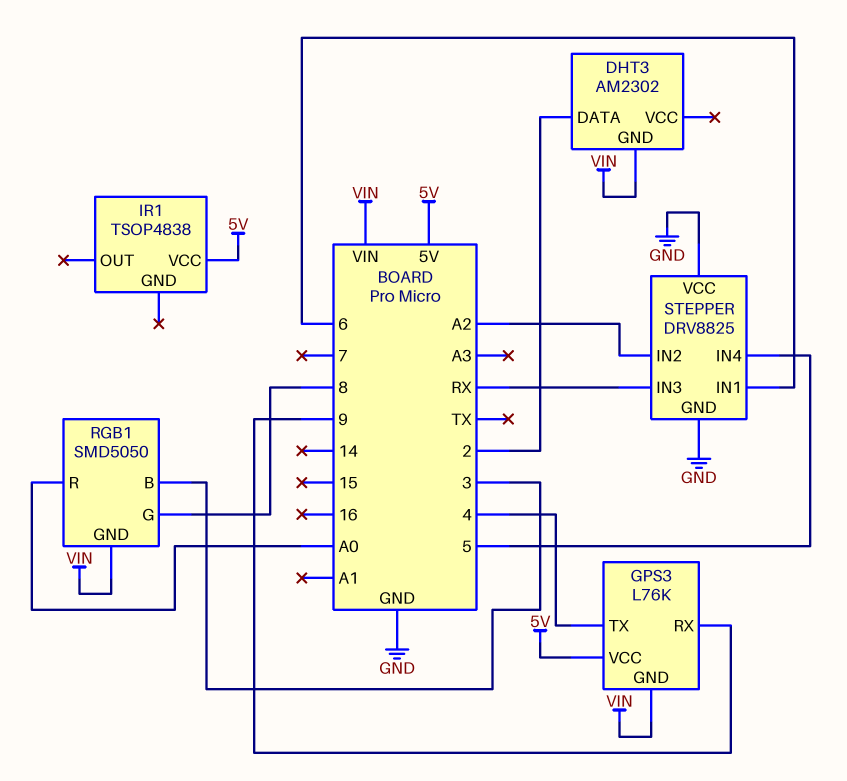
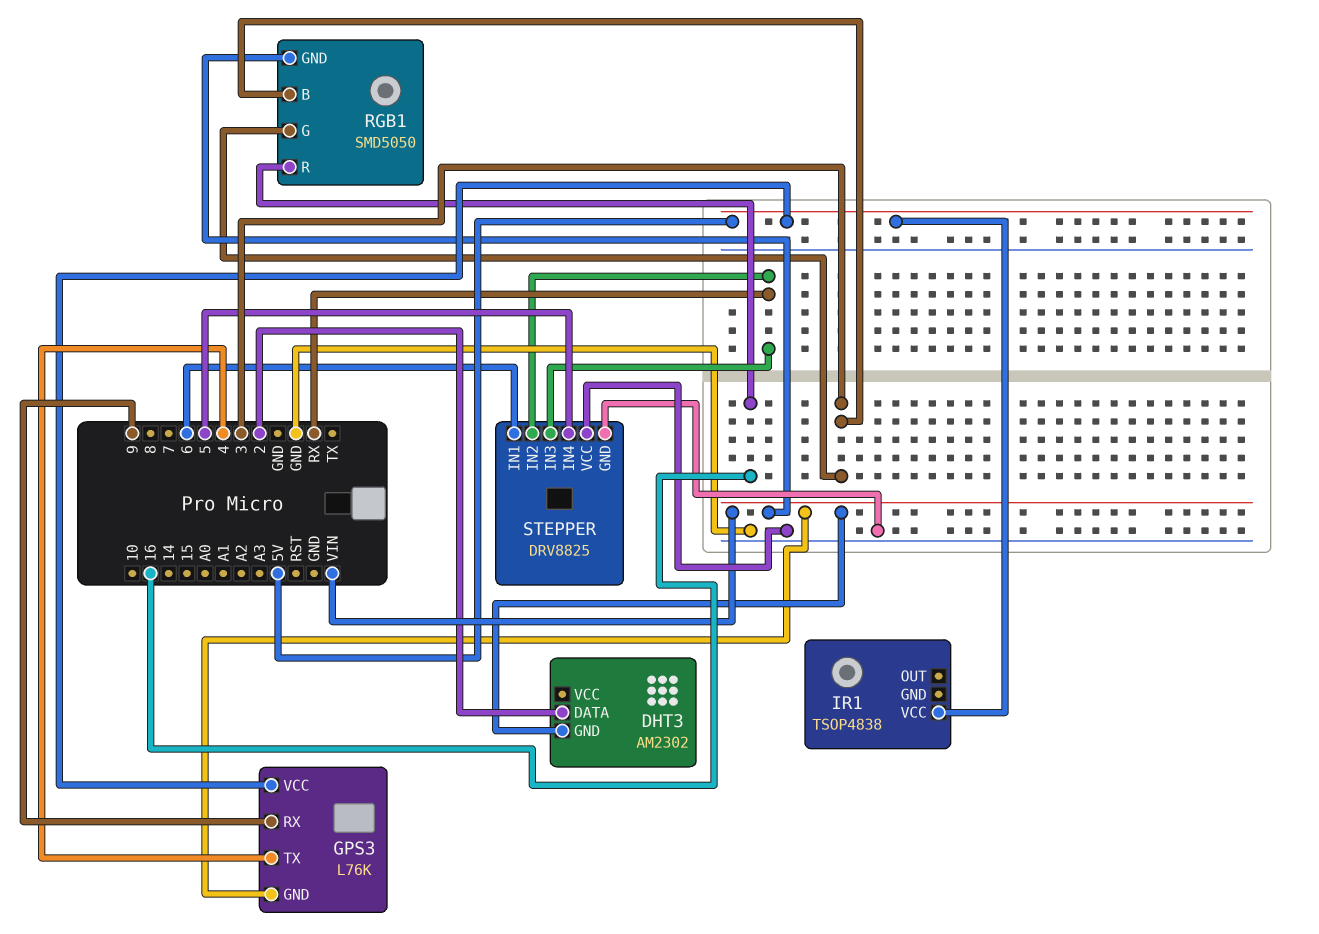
RGB1 pin G: 8 -> 3
RGB1 pin R: A0 -> 16
STEPPER pin IN2: A2 -> RX

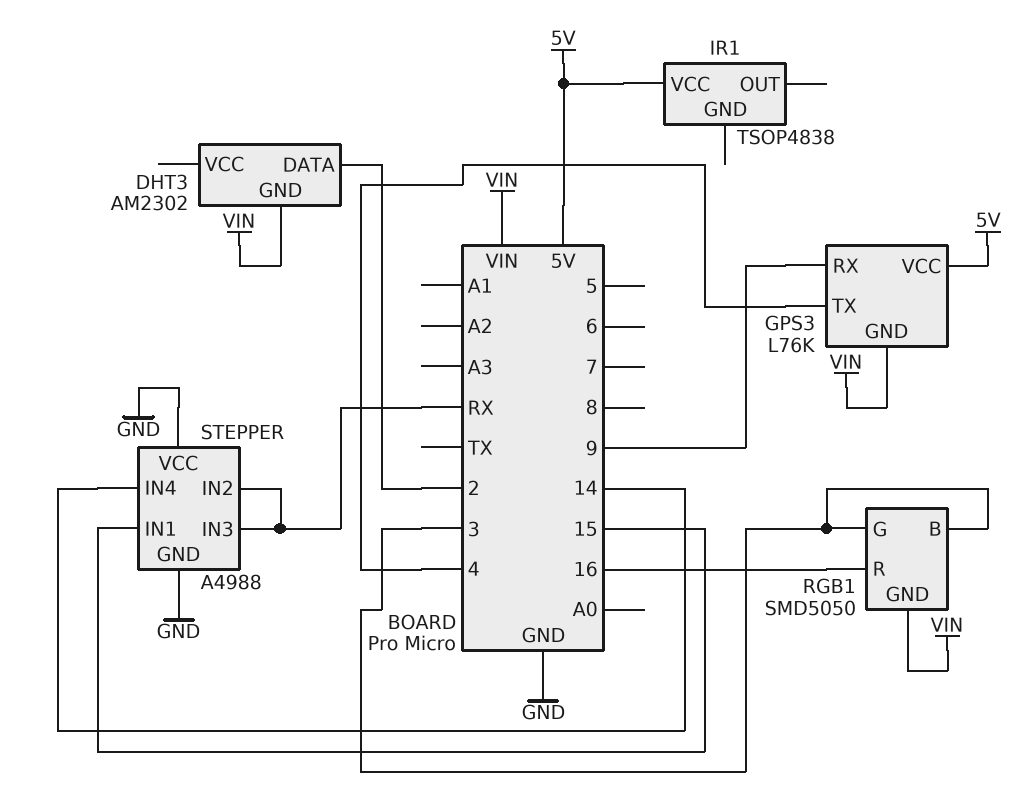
STEPPER: DRV8825 -> A4988
STEPPER pin IN1: 6 -> 15
STEPPER pin IN4: 5 -> 14

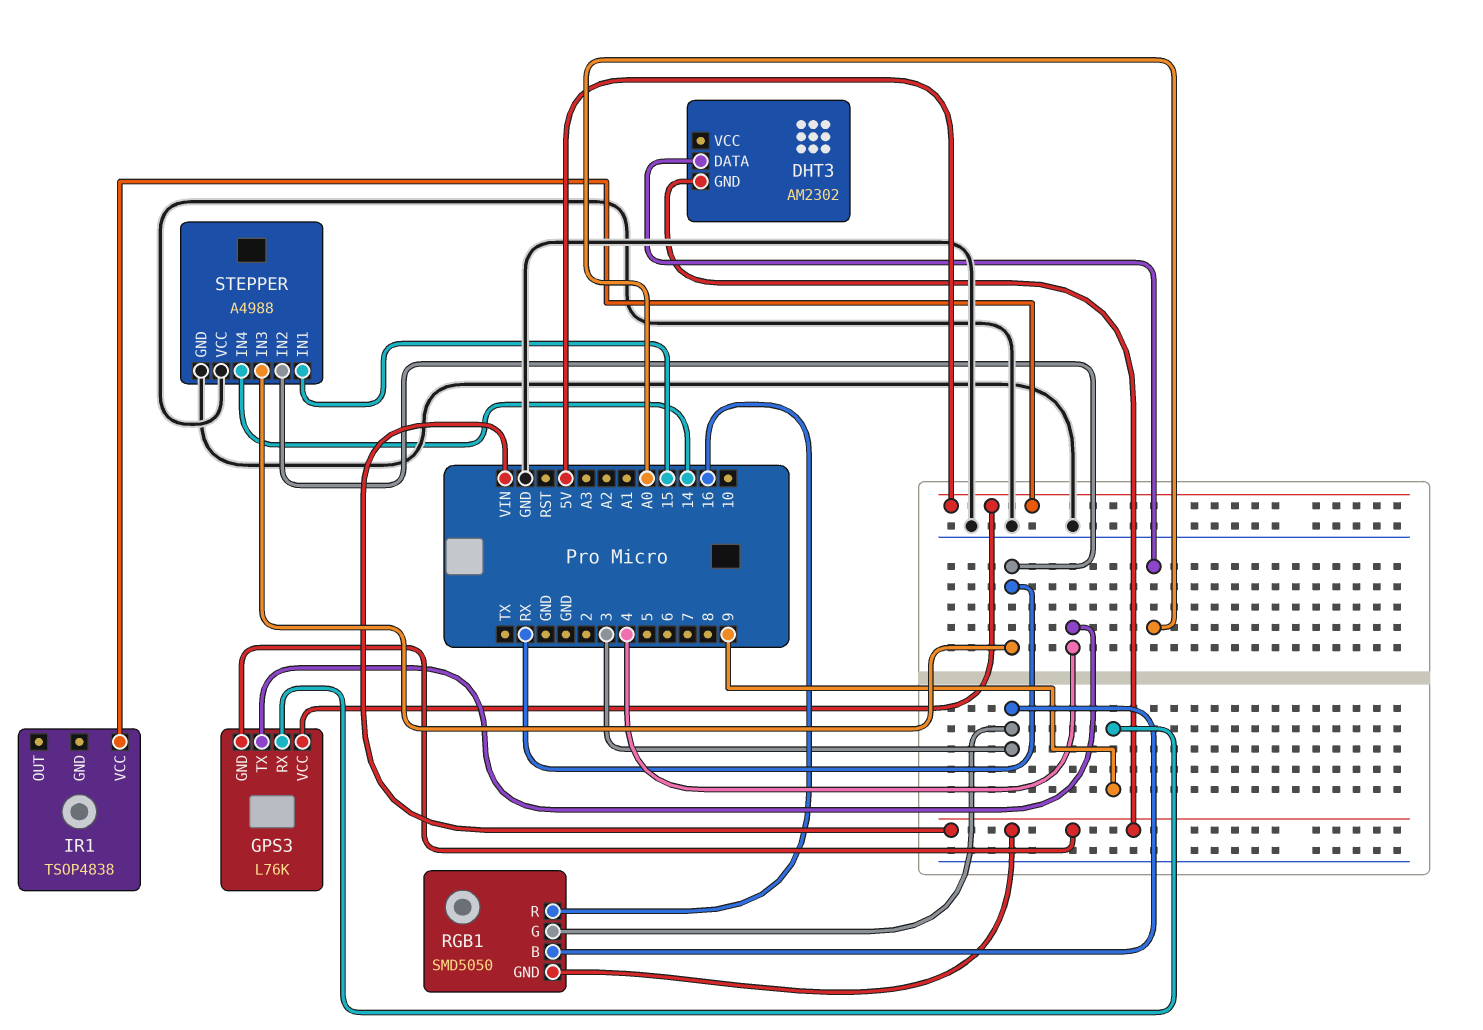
DHT3 pin DATA: 2 -> A0

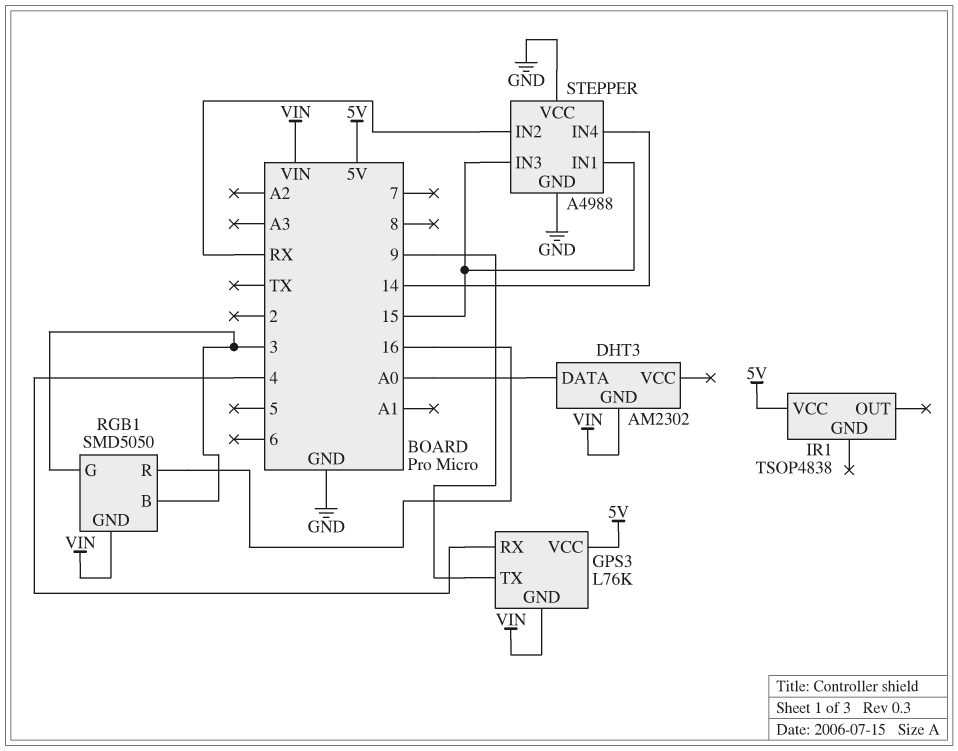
GPS3 pin RX: 9 -> 4
GPS3 pin TX: 4 -> 9
STEPPER pin IN3: RX -> 15

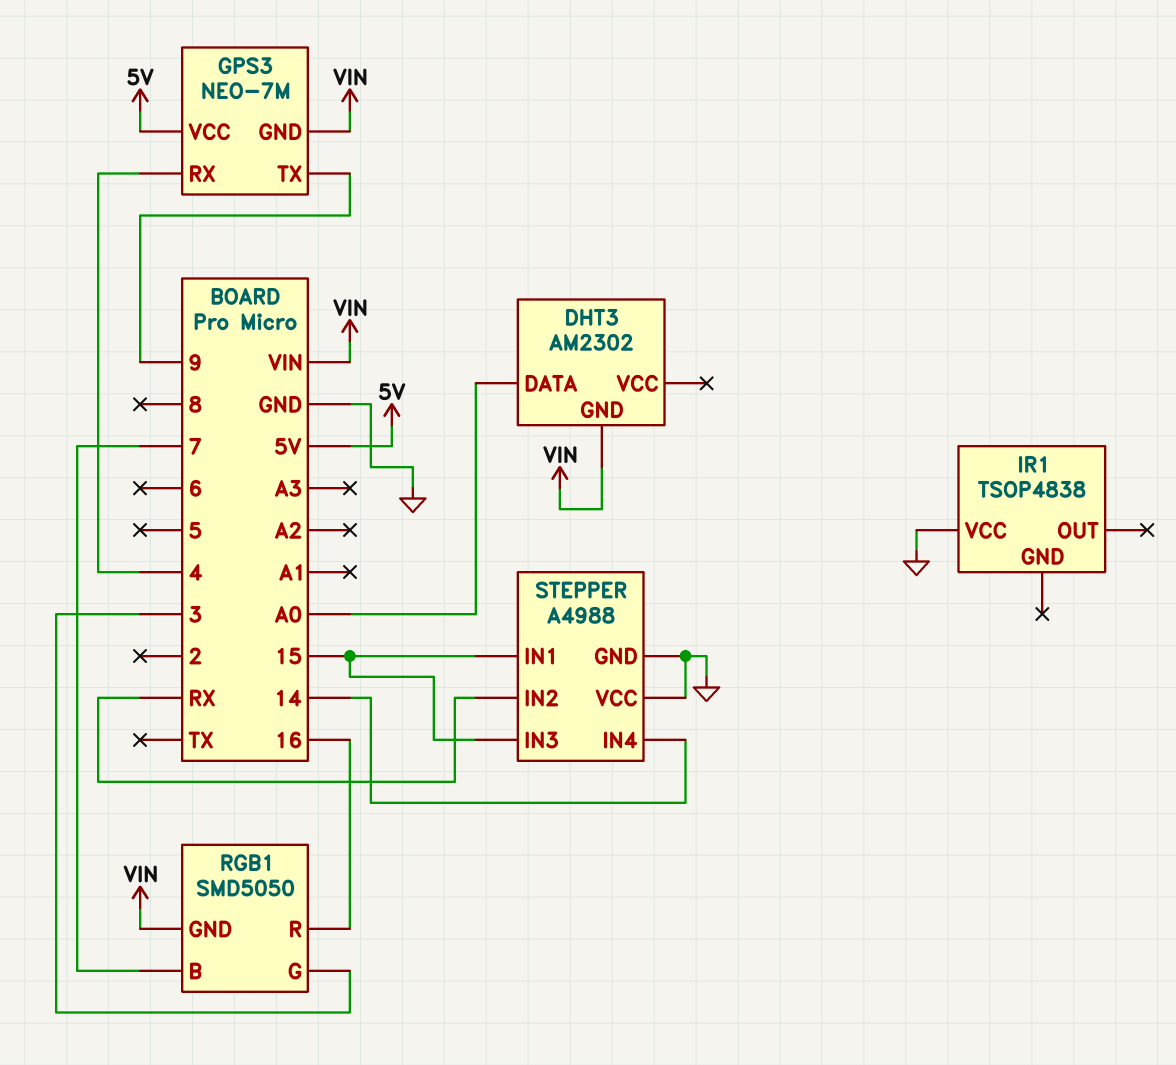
GPS3: L76K -> NEO-7M
IR1 pin VCC: 5V -> GND
RGB1 pin B: 3 -> 7

